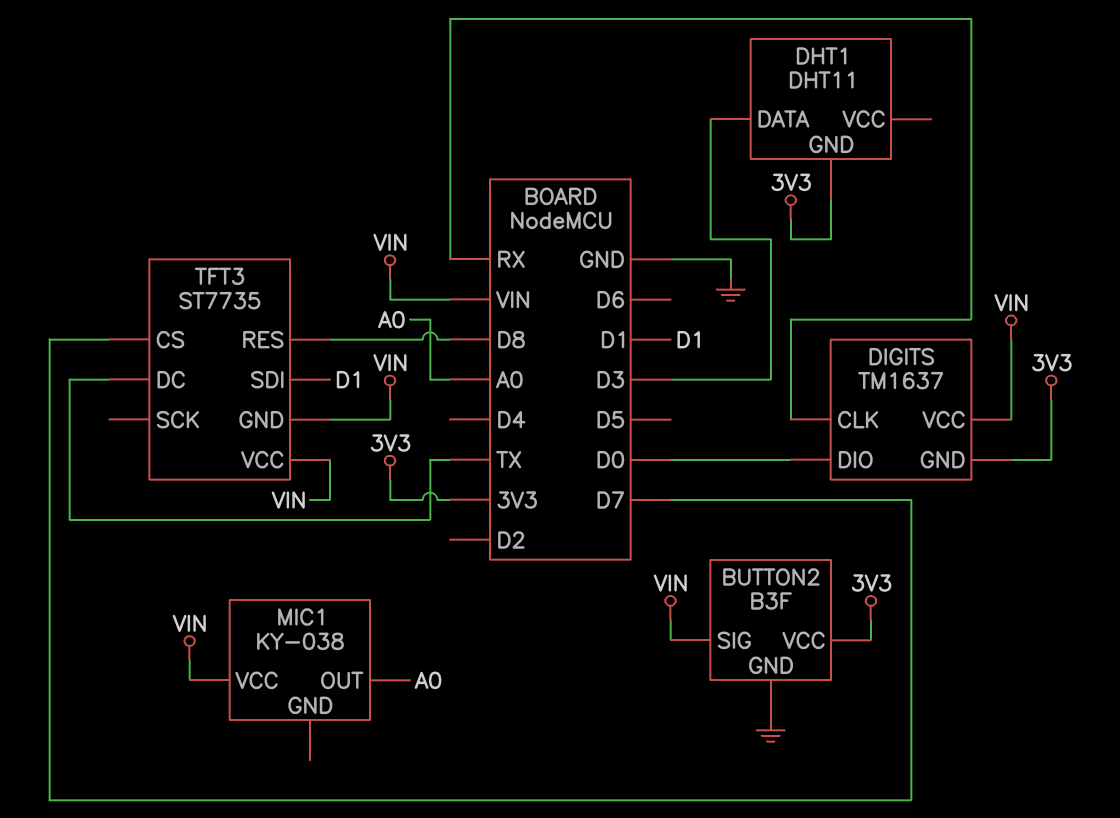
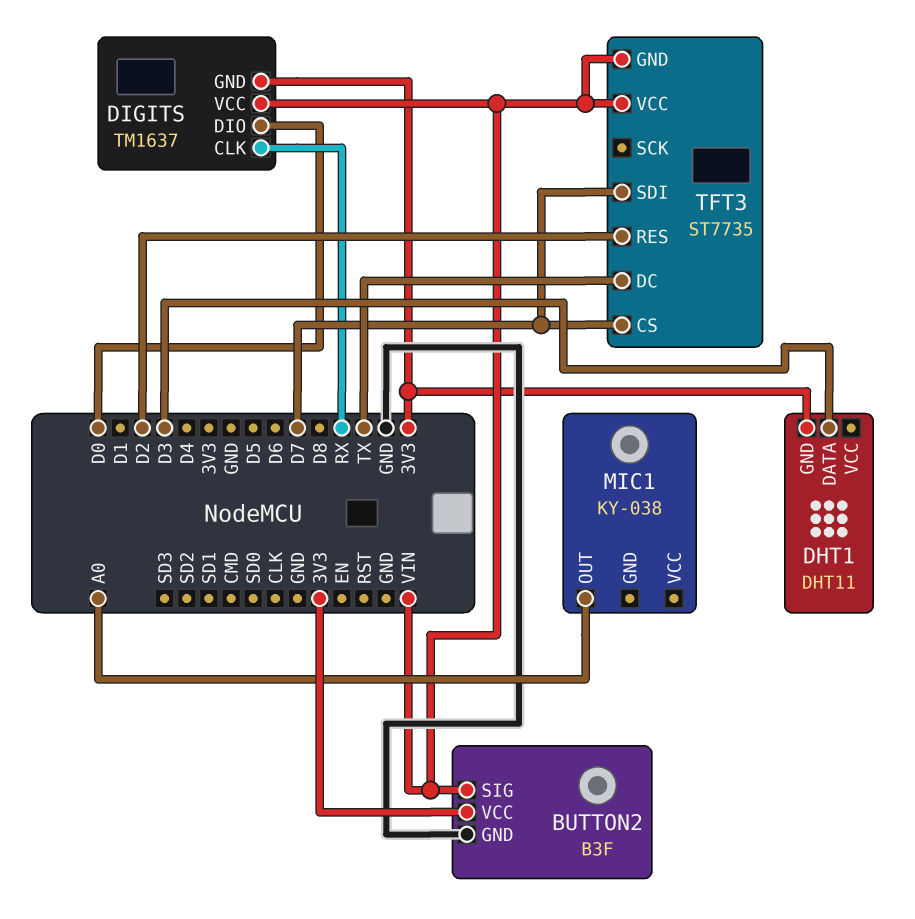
MIC1 pin VCC: VIN -> none
TFT3 pin RES: D8 -> D2
TFT3 pin SDI: D1 -> D7

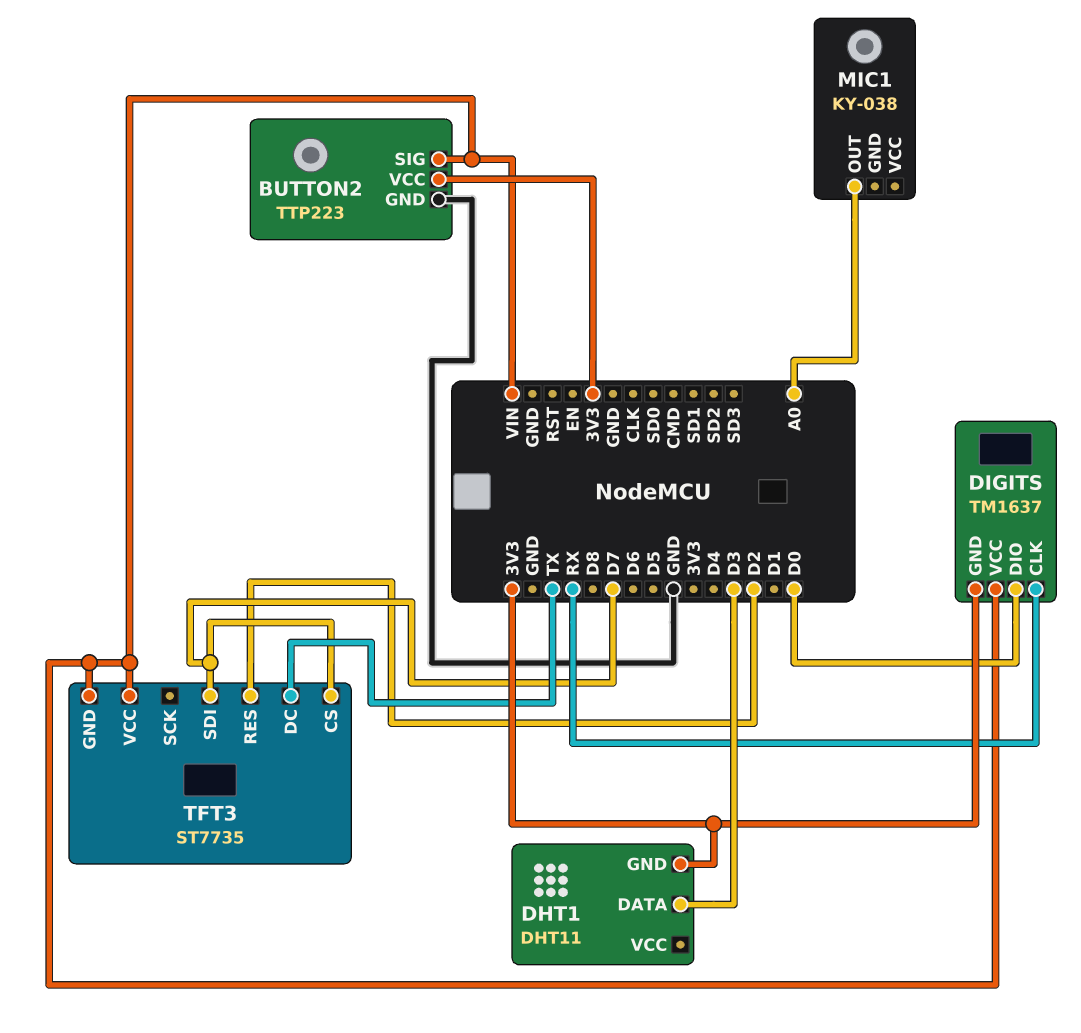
BUTTON2: B3F -> TTP223

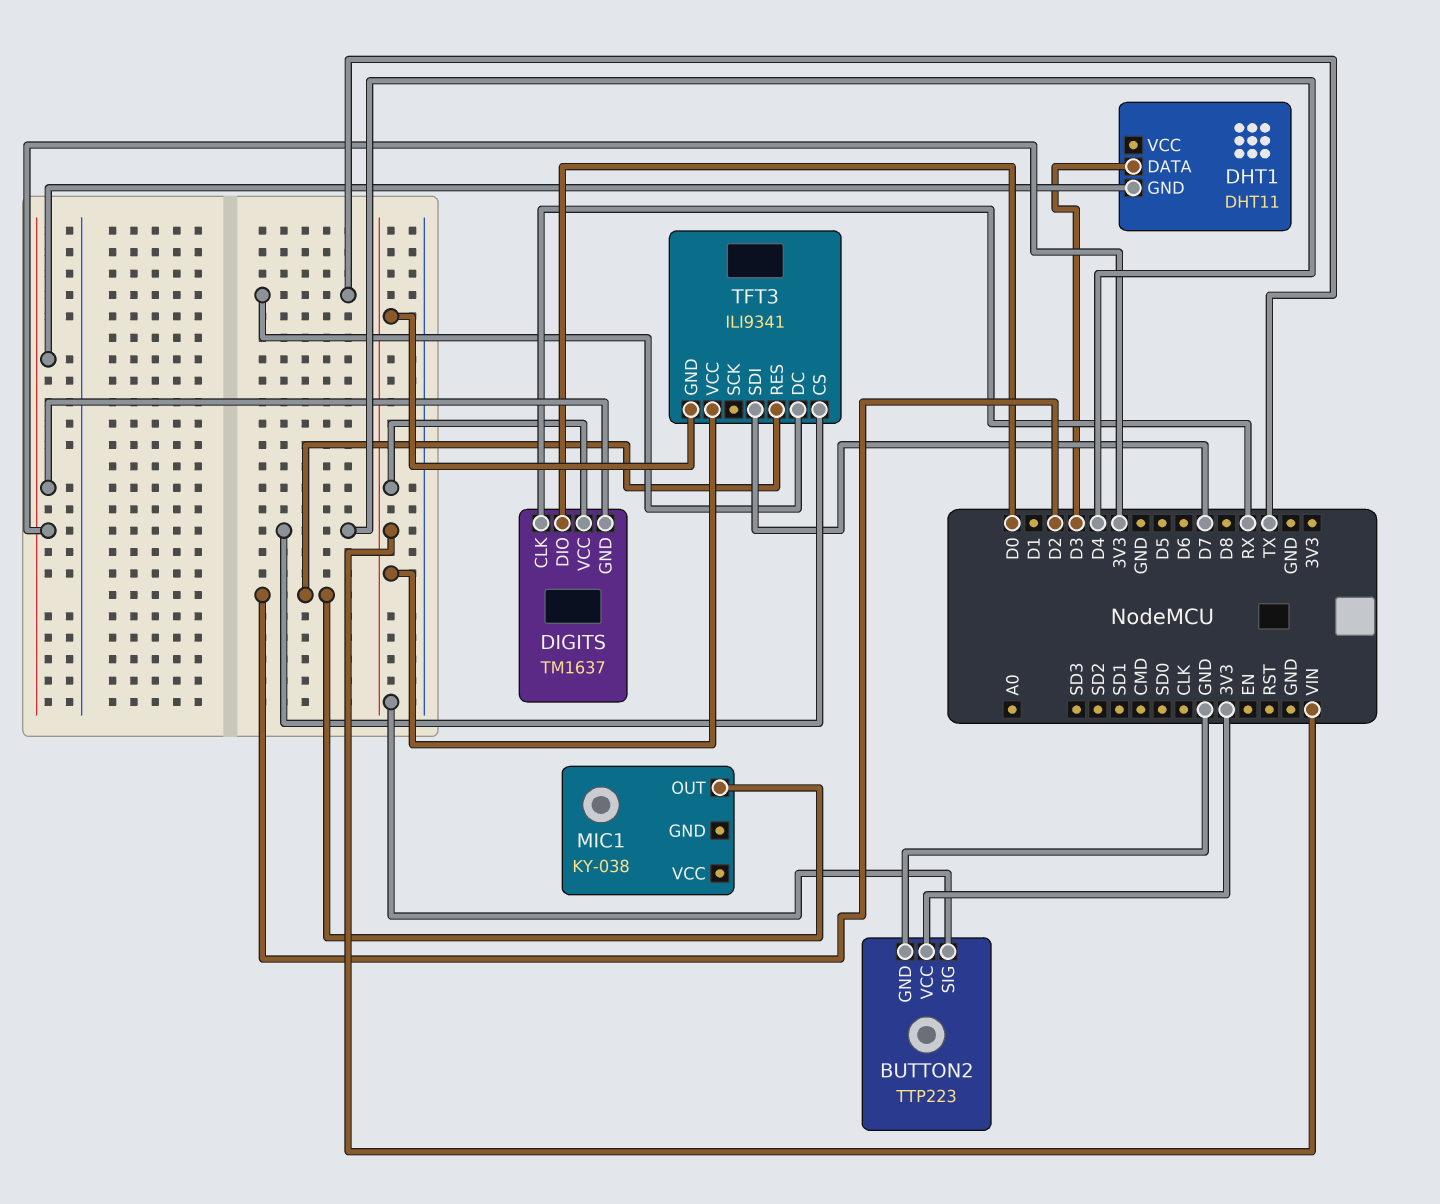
MIC1 pin OUT: A0 -> D2
TFT3: ST7735 -> ILI9341
TFT3 pin CS: D7 -> D4

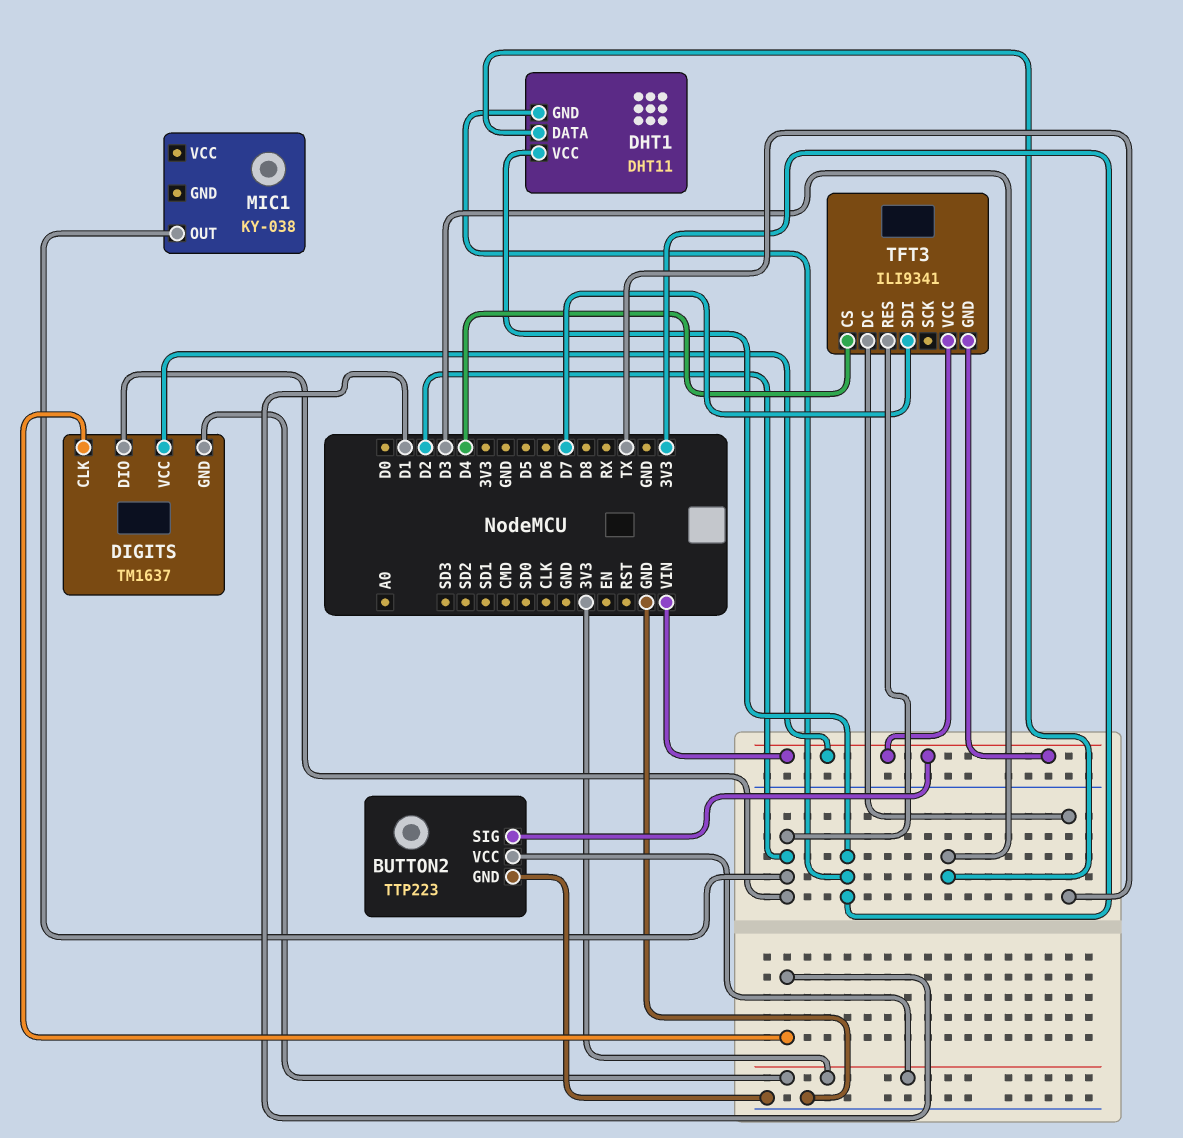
DHT1 pin VCC: none -> 3V3
DIGITS pin CLK: RX -> D1
DIGITS pin DIO: D0 -> D2

